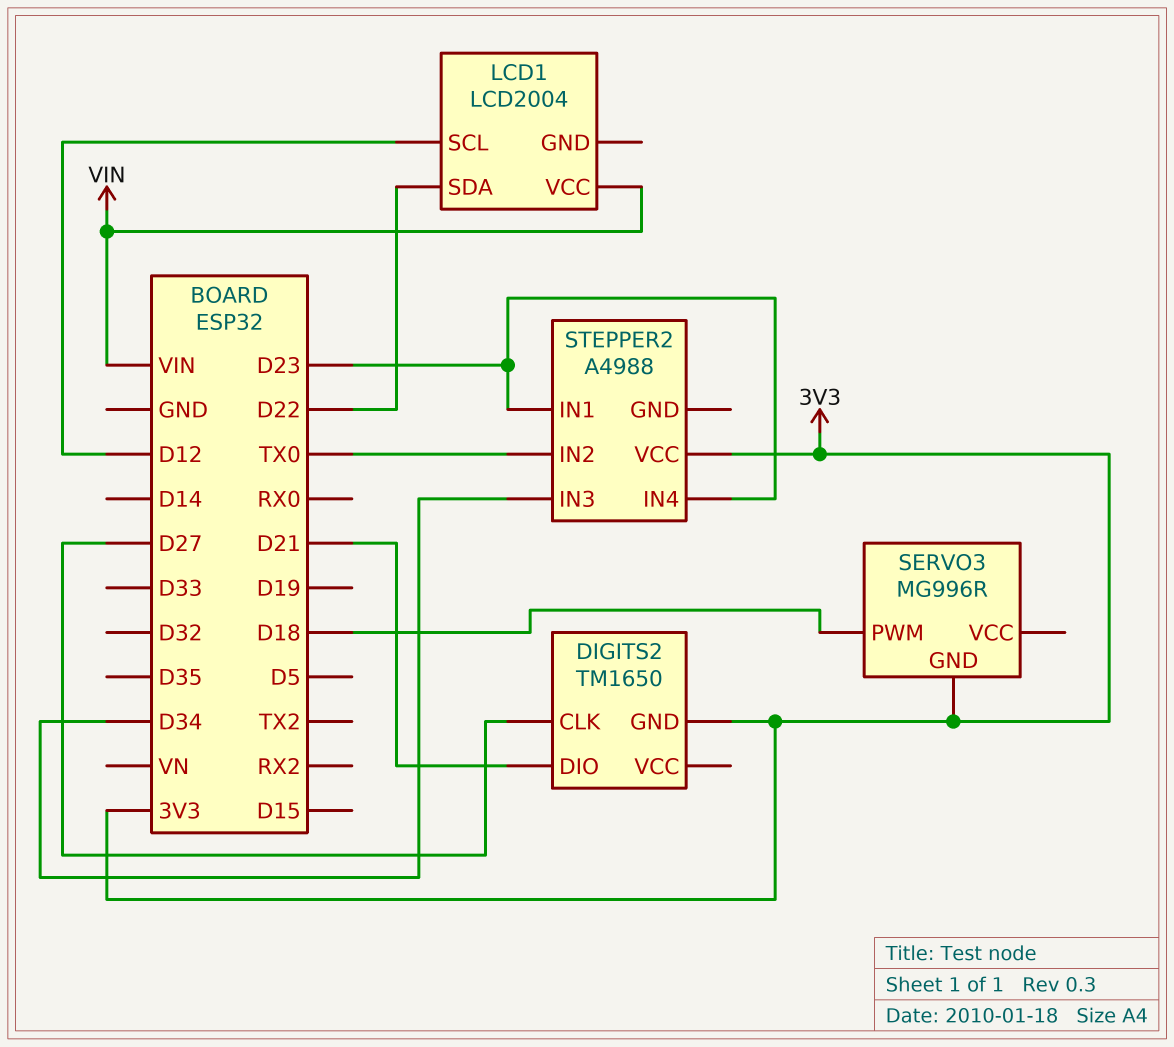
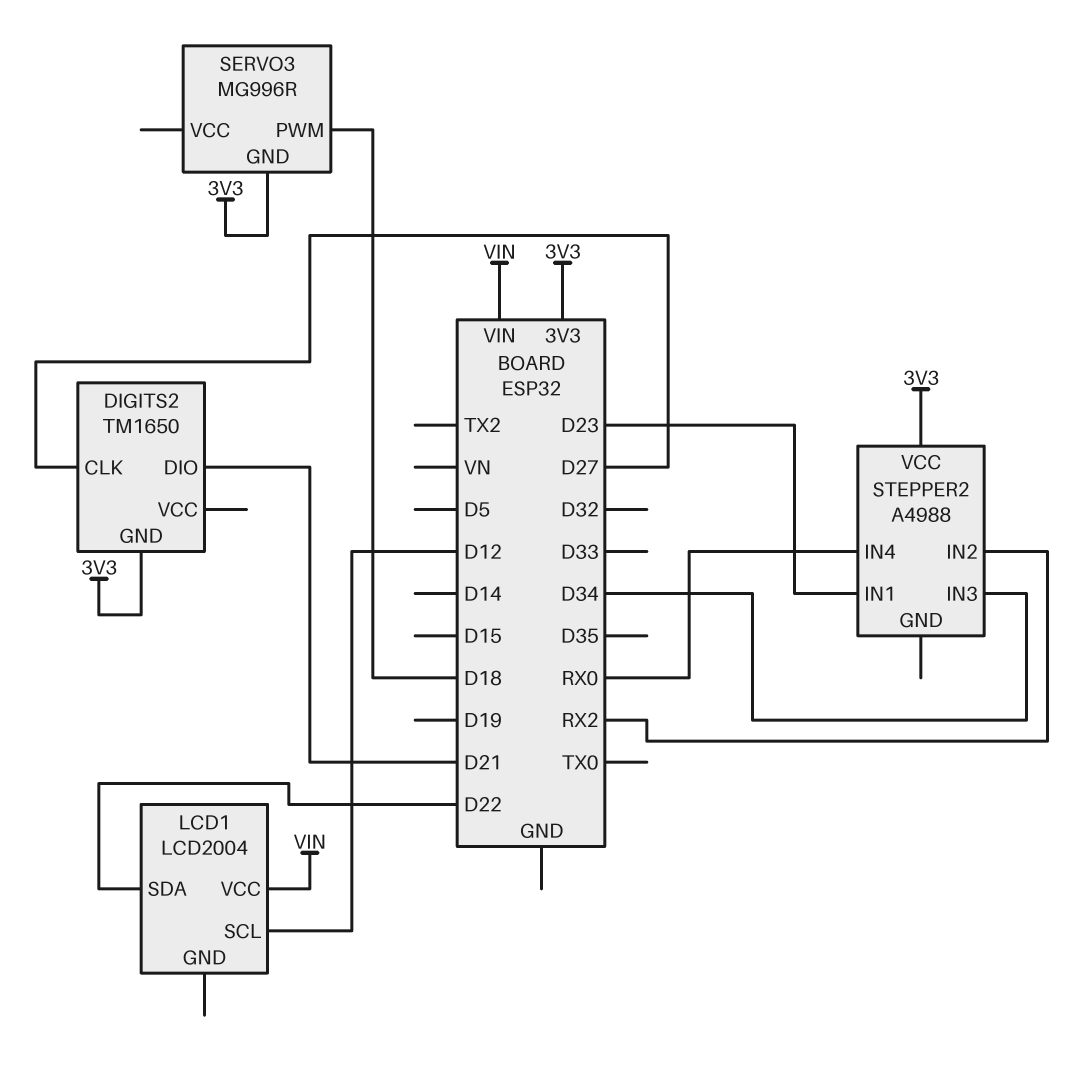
STEPPER2 pin IN2: TX0 -> RX2
STEPPER2 pin IN4: D23 -> RX0

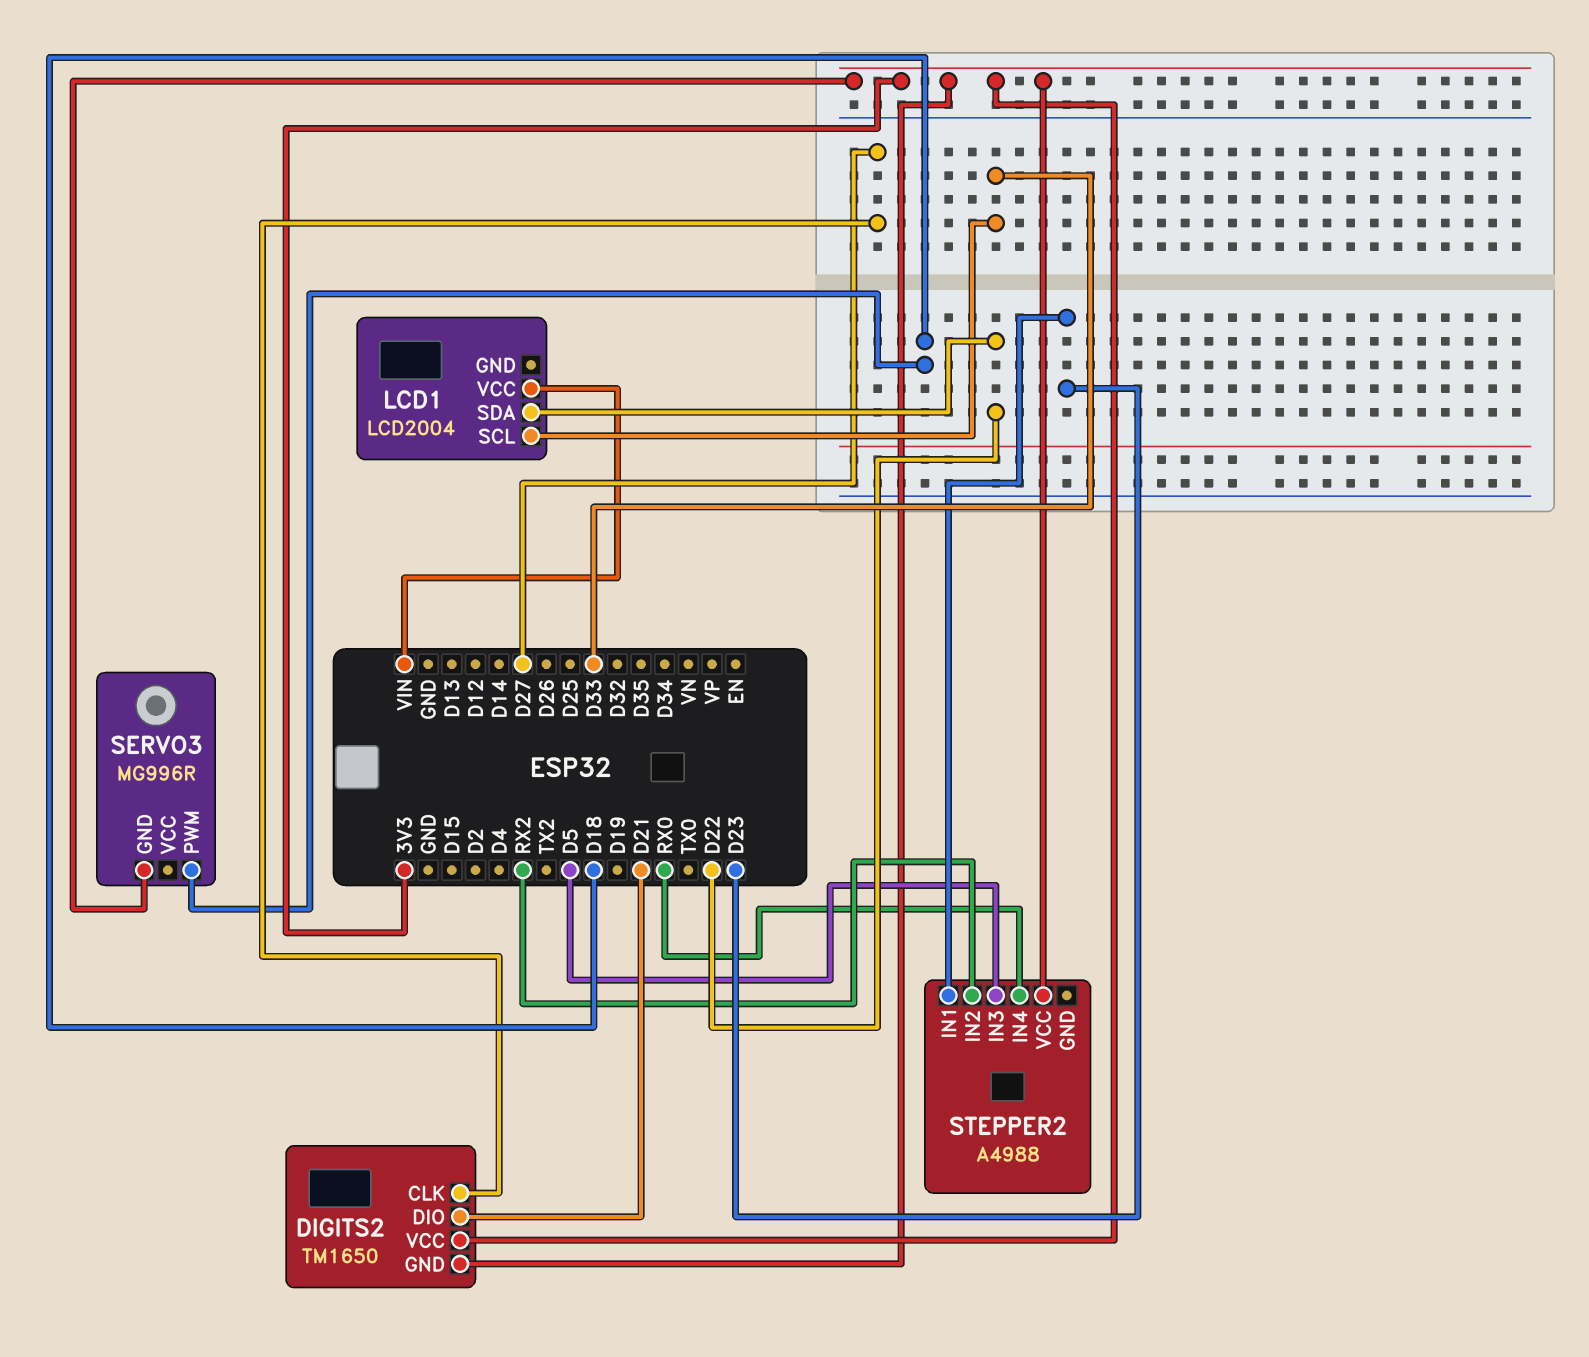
DIGITS2 pin VCC: none -> 3V3
LCD1 pin SCL: D12 -> D33
STEPPER2 pin IN3: D34 -> D5

